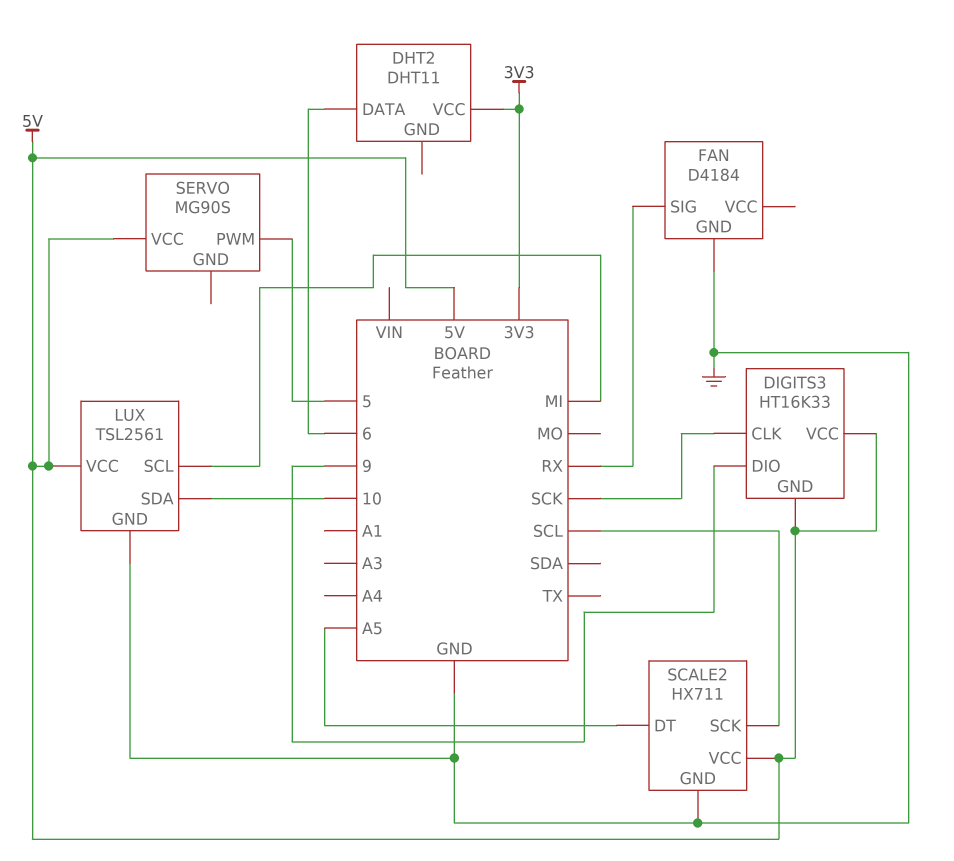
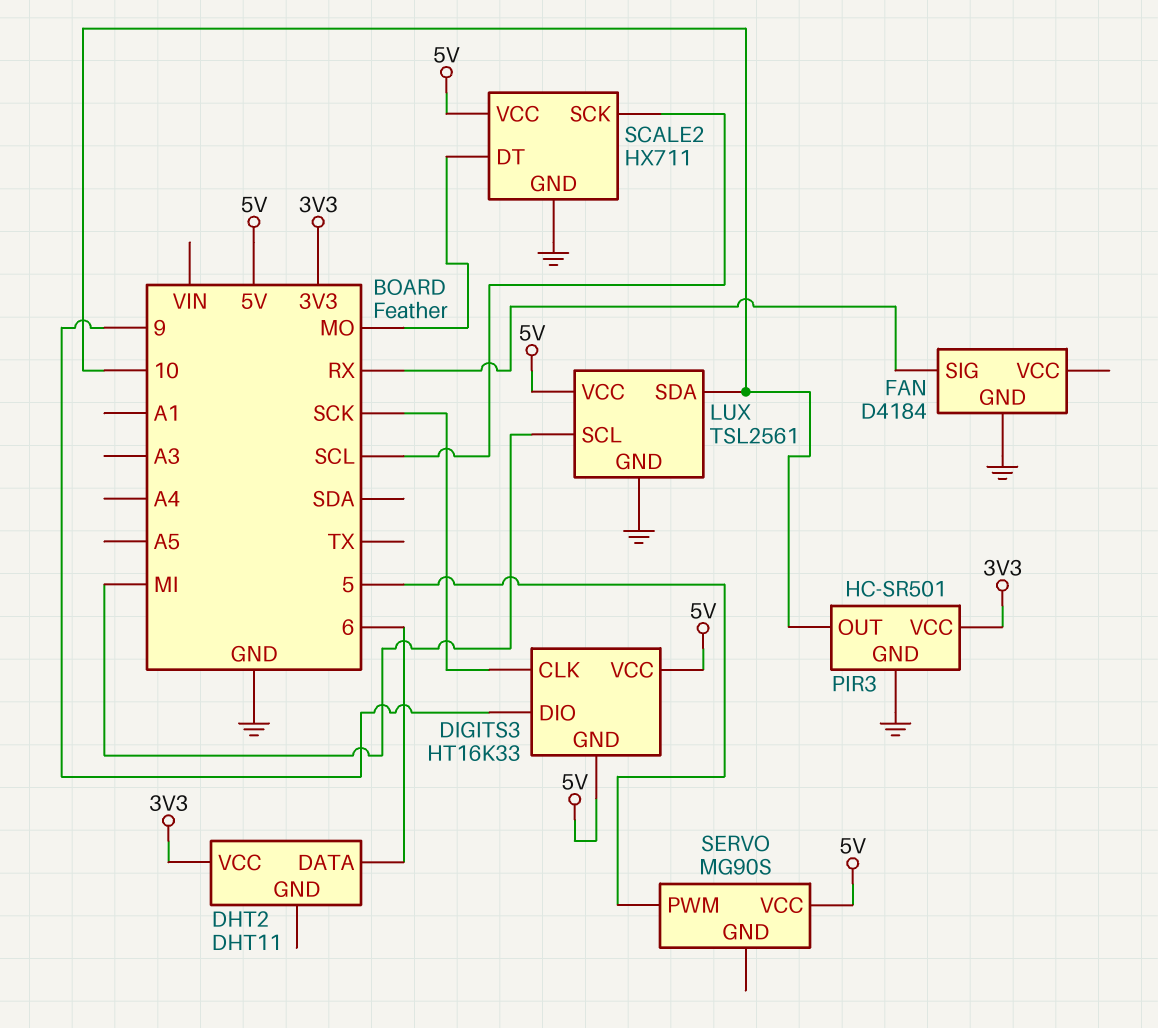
PIR3: none -> HC-SR501
PIR3 pin GND: none -> GND
PIR3 pin OUT: none -> 10
PIR3 pin VCC: none -> 3V3
SCALE2 pin DT: A5 -> MO

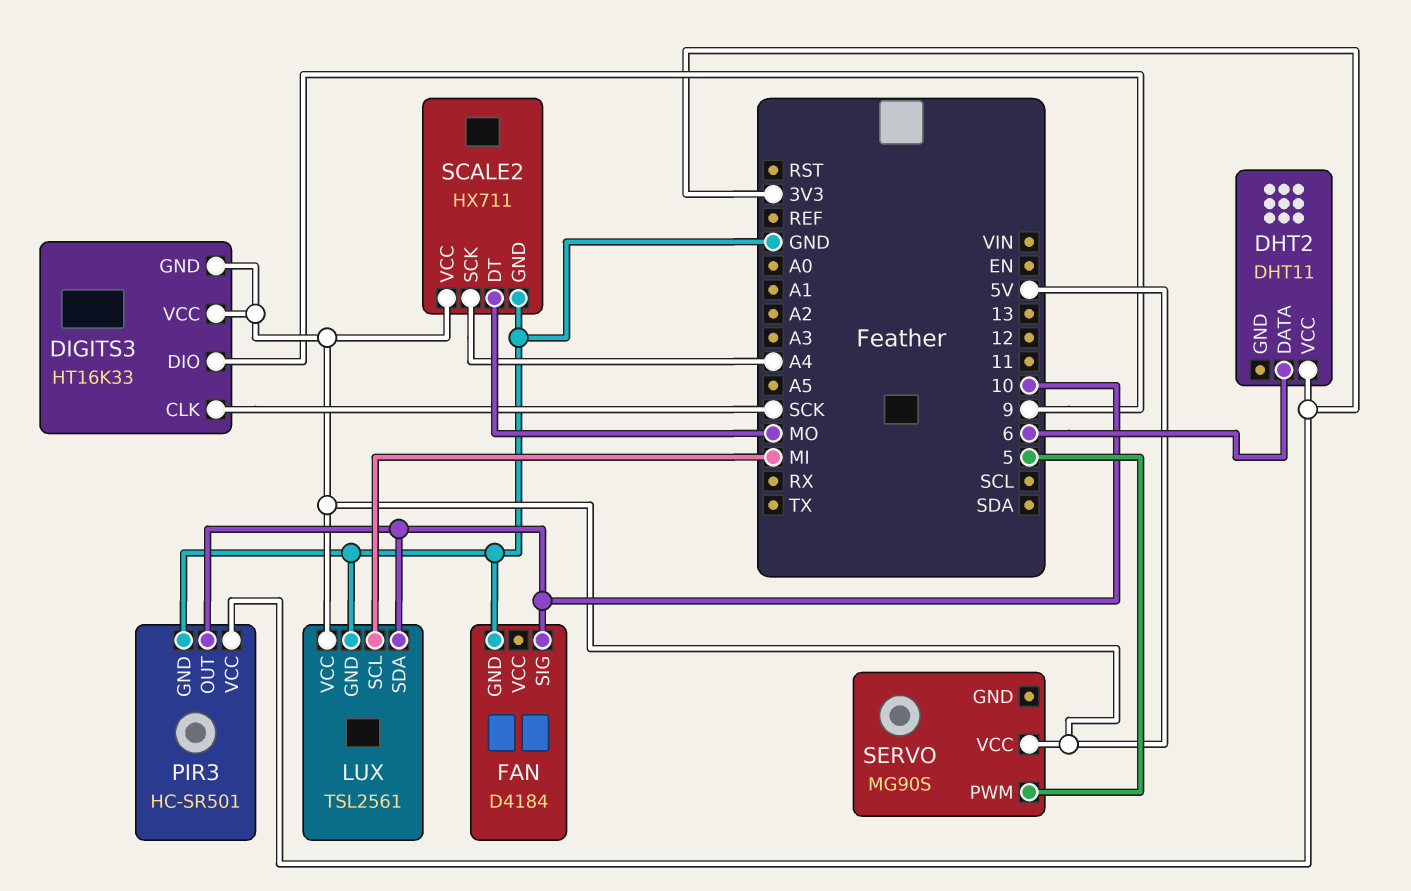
FAN pin SIG: RX -> 10
SCALE2 pin SCK: SCL -> A4

